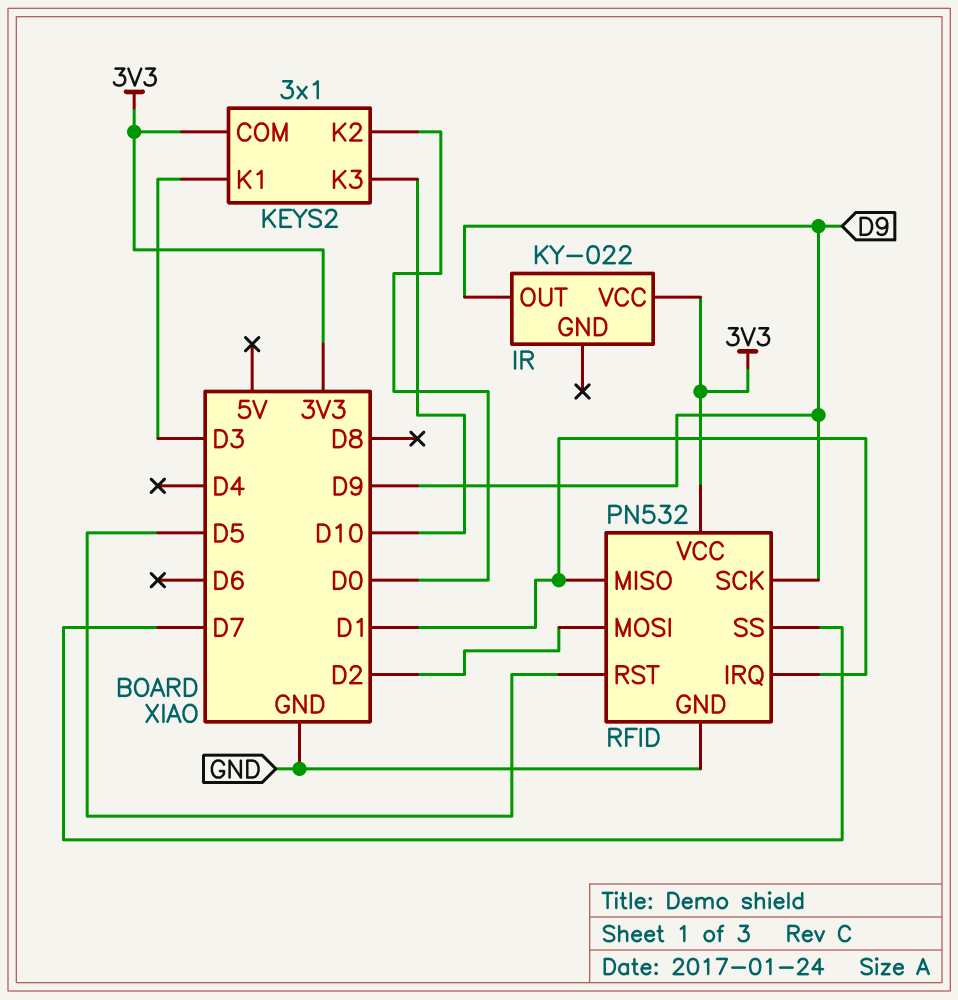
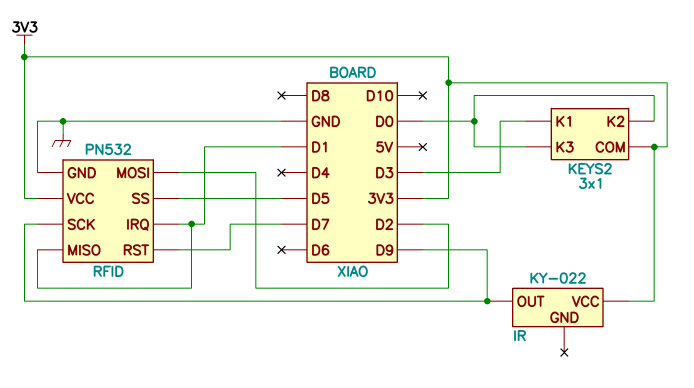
KEYS2 pin K3: D10 -> D0
RFID pin RST: D5 -> D7
RFID pin SS: D7 -> D5

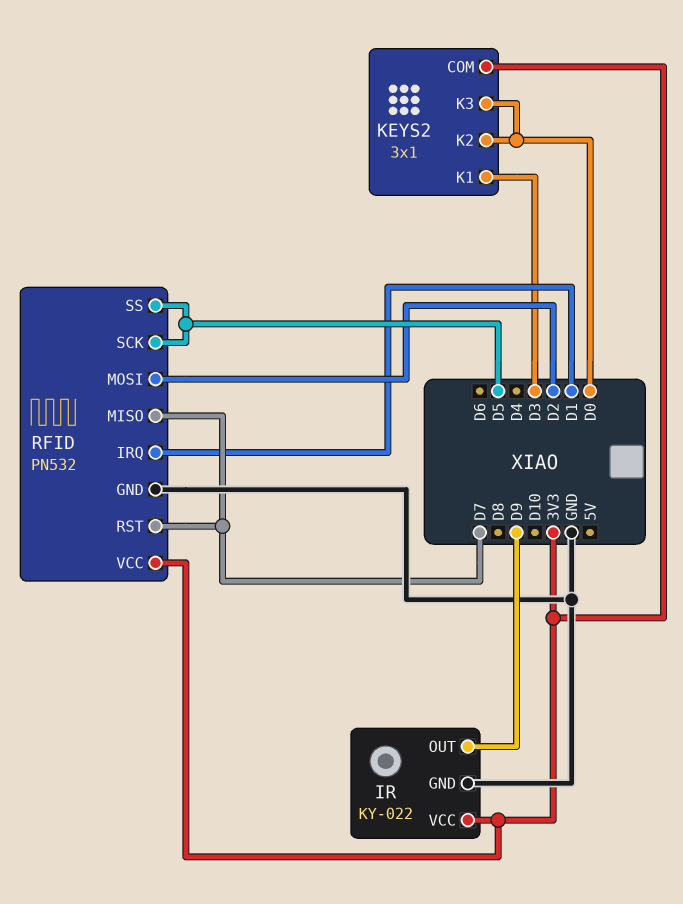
IR pin GND: none -> GND
RFID pin MISO: D1 -> D7
RFID pin SCK: D9 -> D5

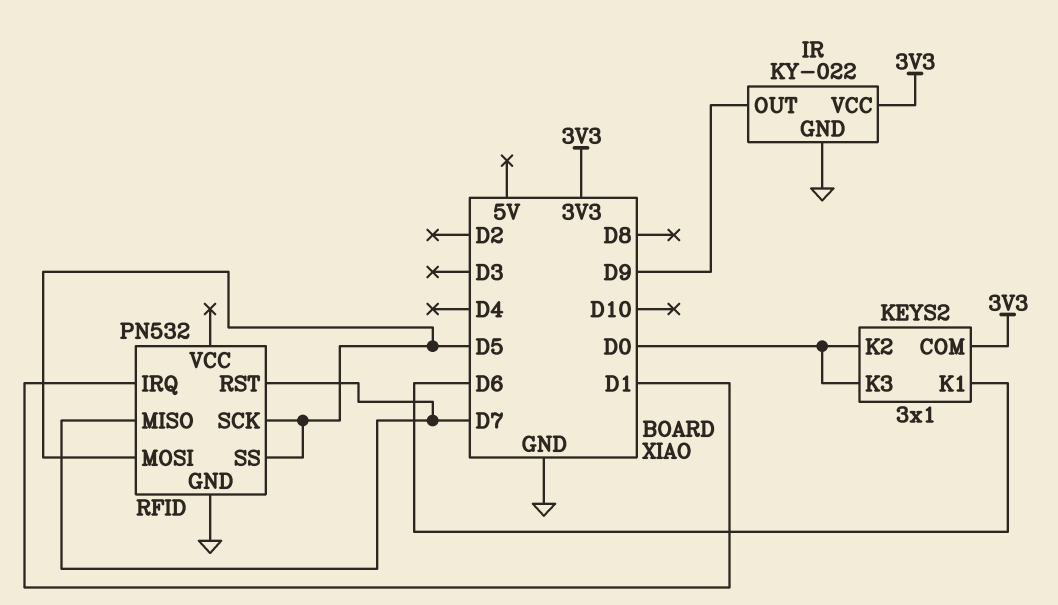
KEYS2 pin K1: D3 -> D6
RFID pin MOSI: D2 -> D5
RFID pin VCC: 3V3 -> none

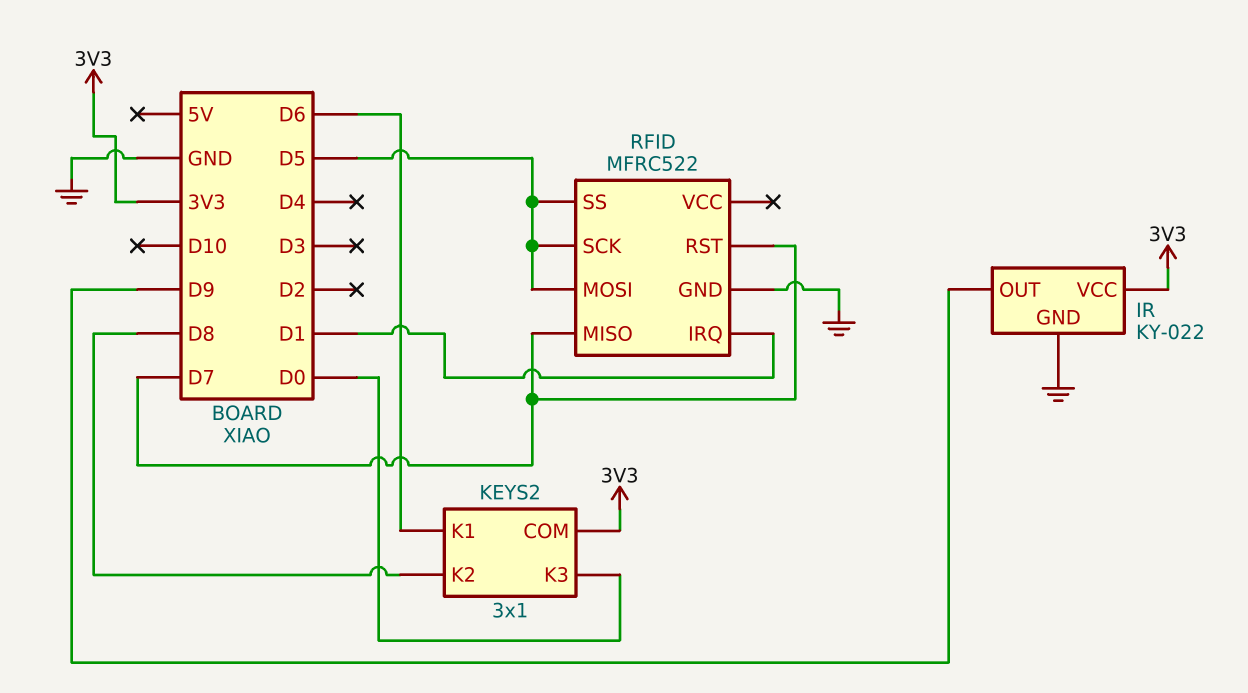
KEYS2 pin K2: D0 -> D8
RFID: PN532 -> MFRC522

